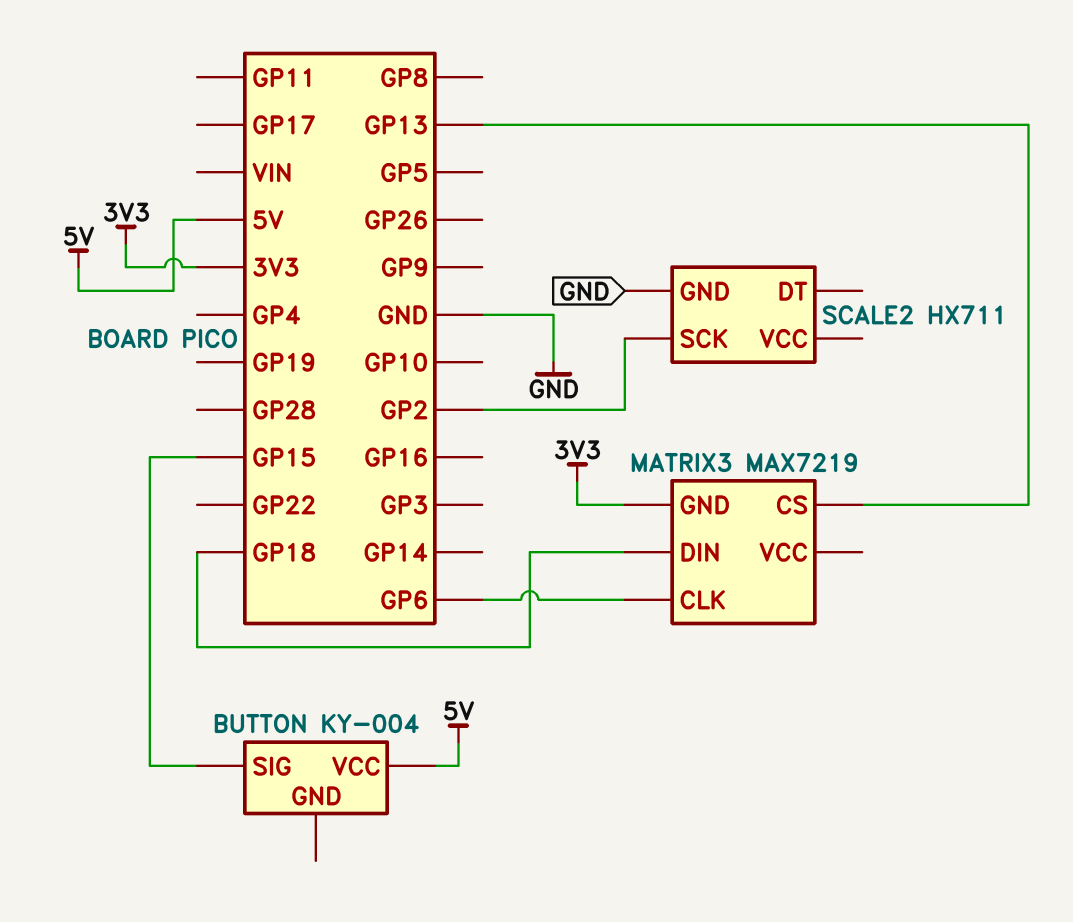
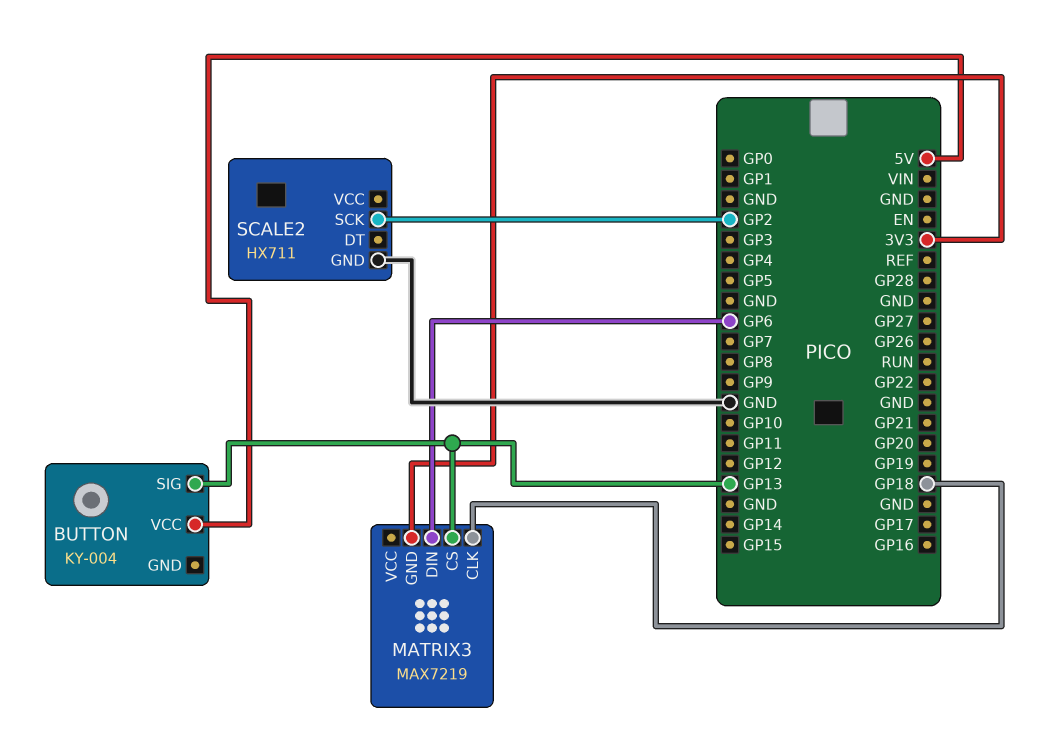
BUTTON pin SIG: GP15 -> GP13
MATRIX3 pin CLK: GP6 -> GP18
MATRIX3 pin DIN: GP18 -> GP6

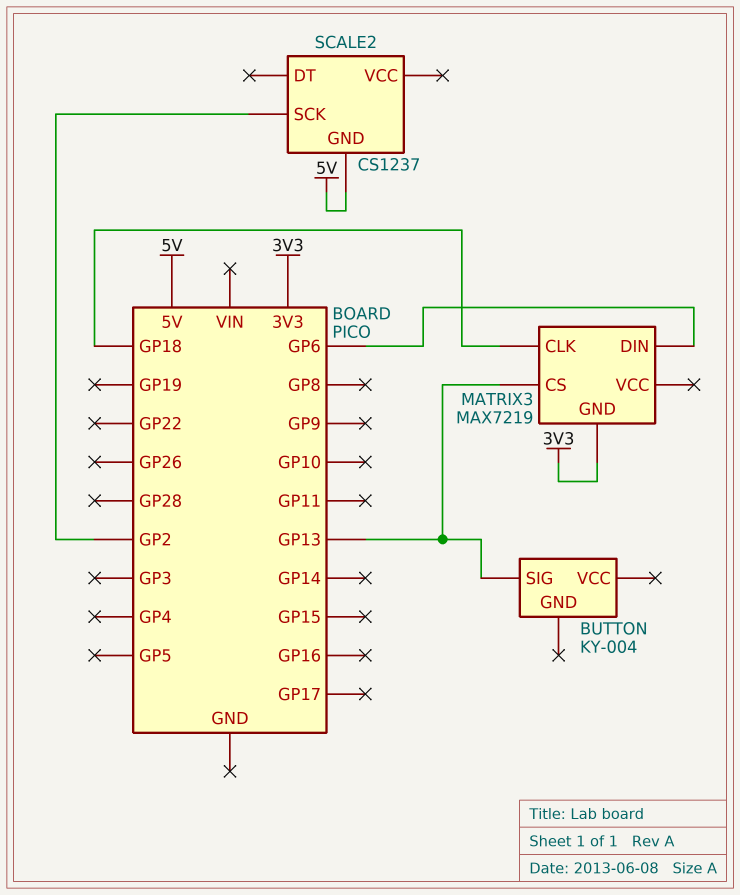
BUTTON pin VCC: 5V -> none
SCALE2: HX711 -> CS1237
SCALE2 pin GND: GND -> 5V

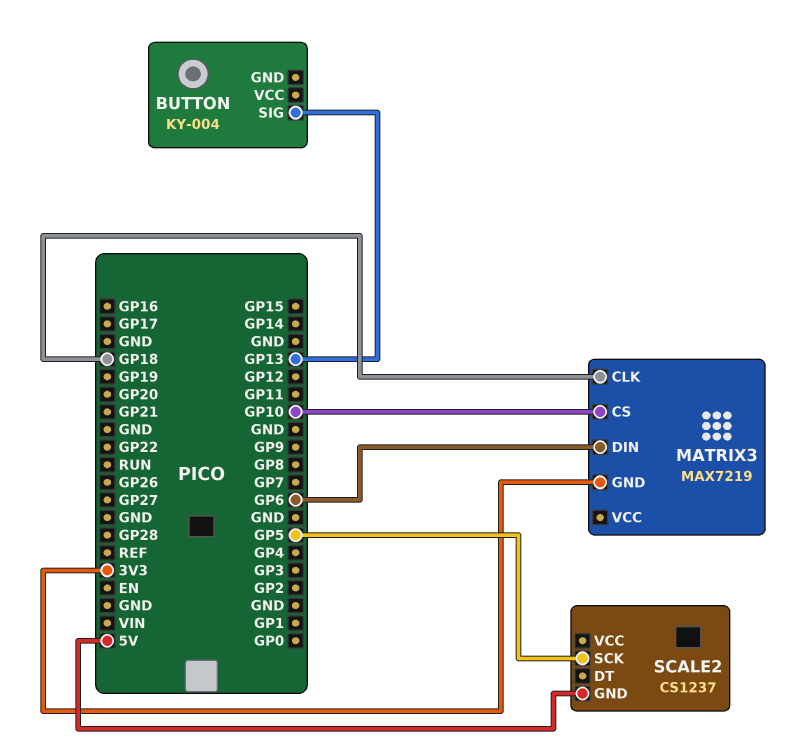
MATRIX3 pin CS: GP13 -> GP10
SCALE2 pin SCK: GP2 -> GP5

